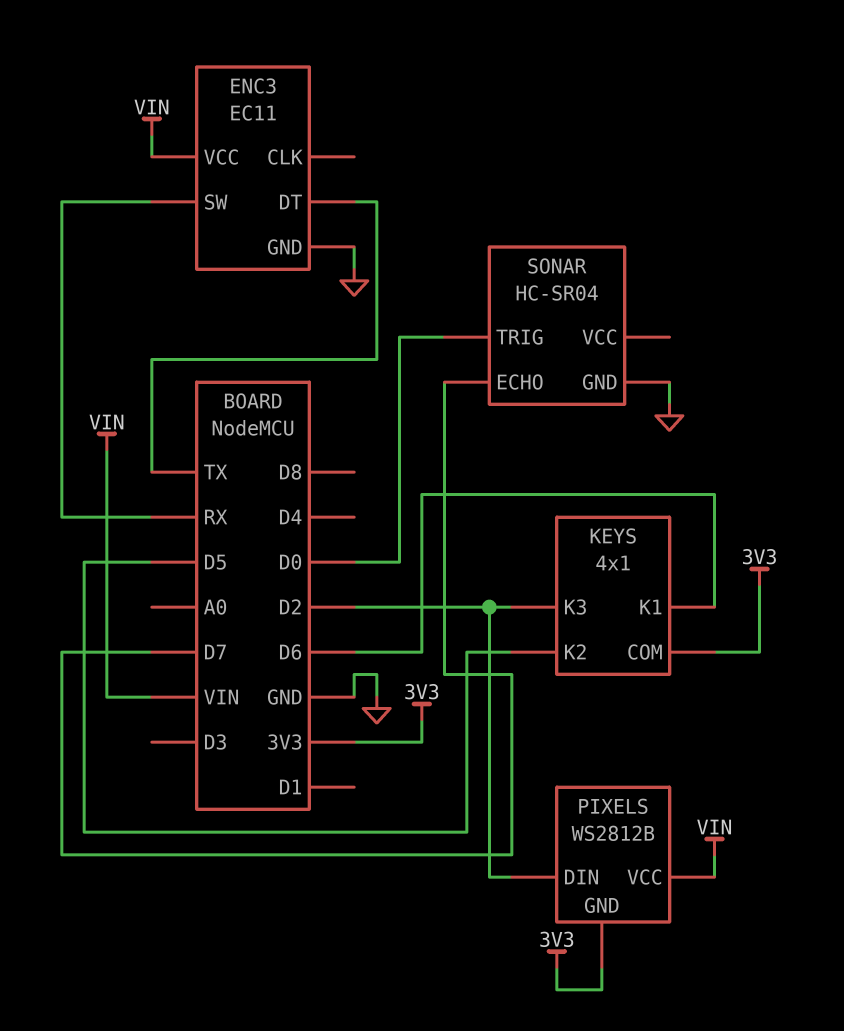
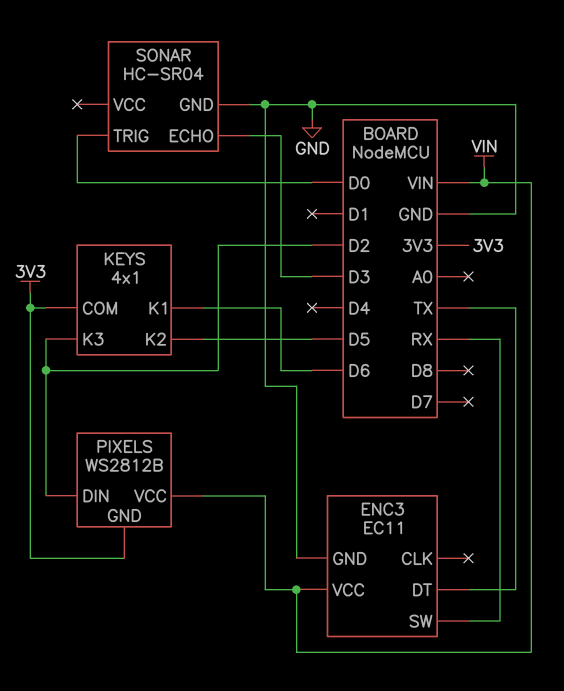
SONAR pin ECHO: D7 -> D3

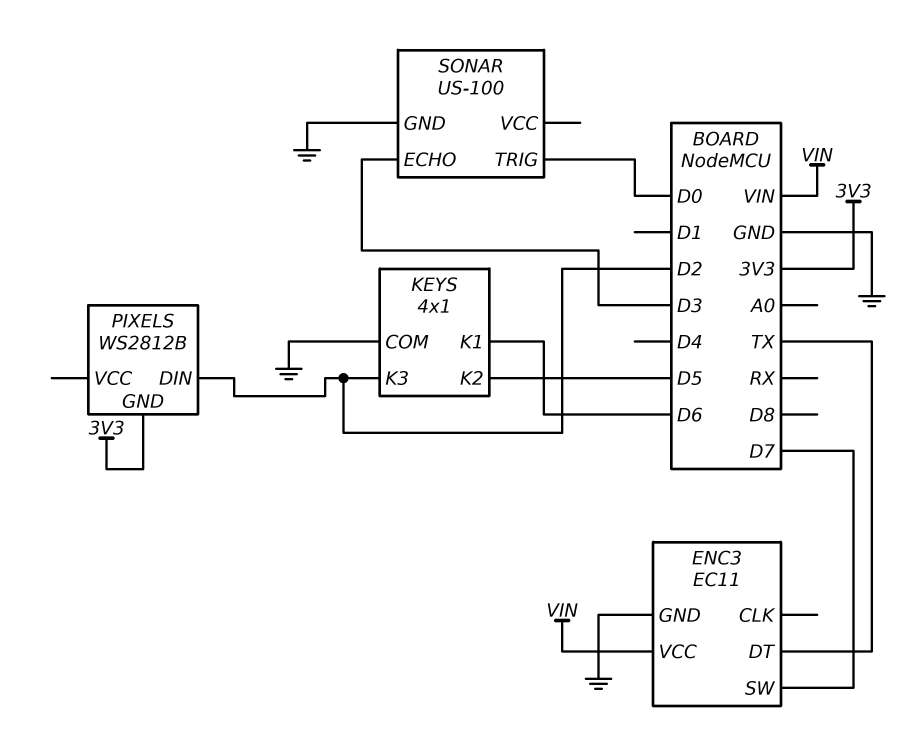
ENC3 pin SW: RX -> D7
KEYS pin COM: 3V3 -> GND
PIXELS pin VCC: VIN -> none
SONAR: HC-SR04 -> US-100

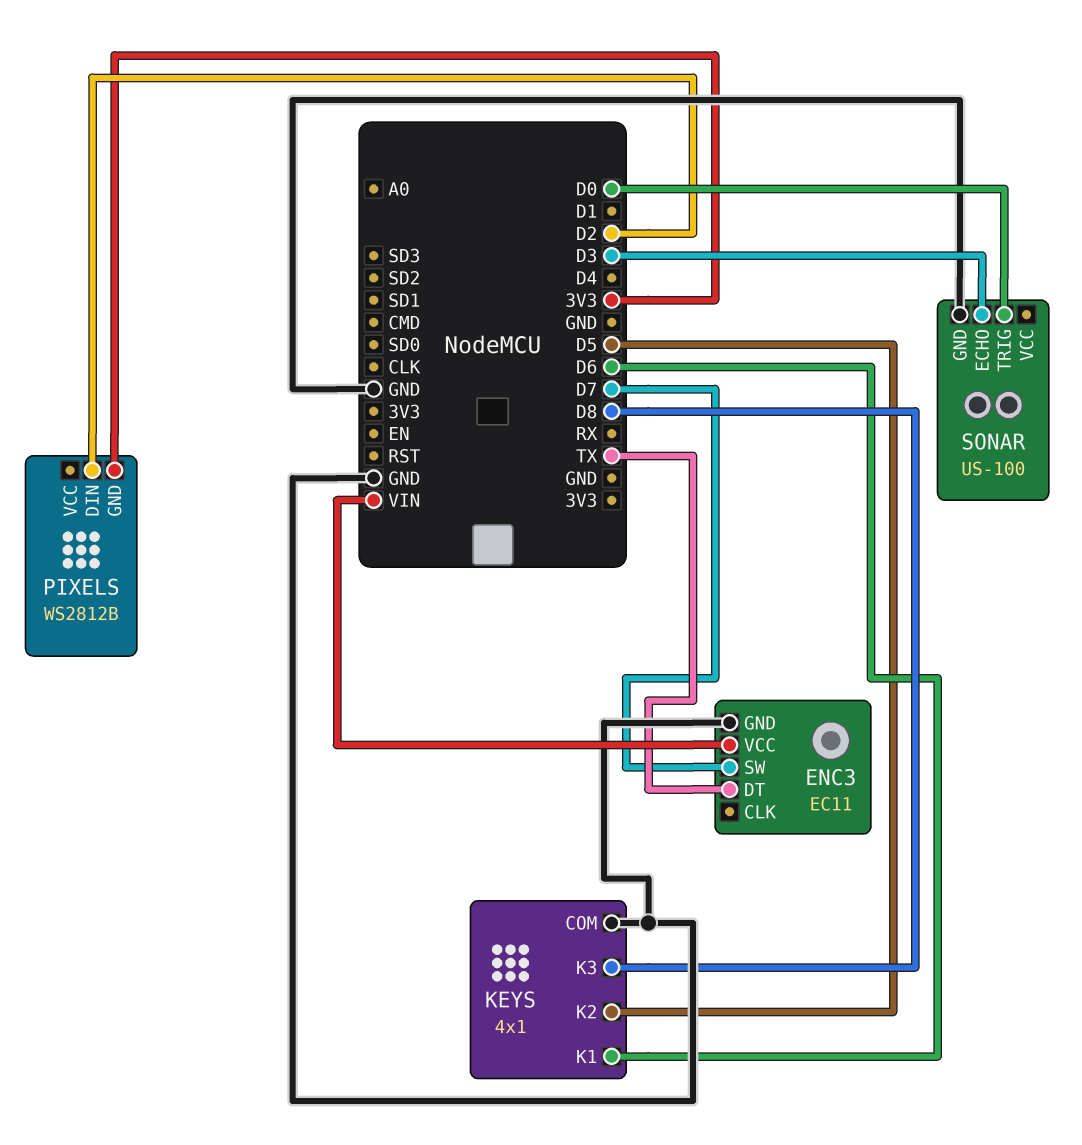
KEYS pin K3: D2 -> D8

